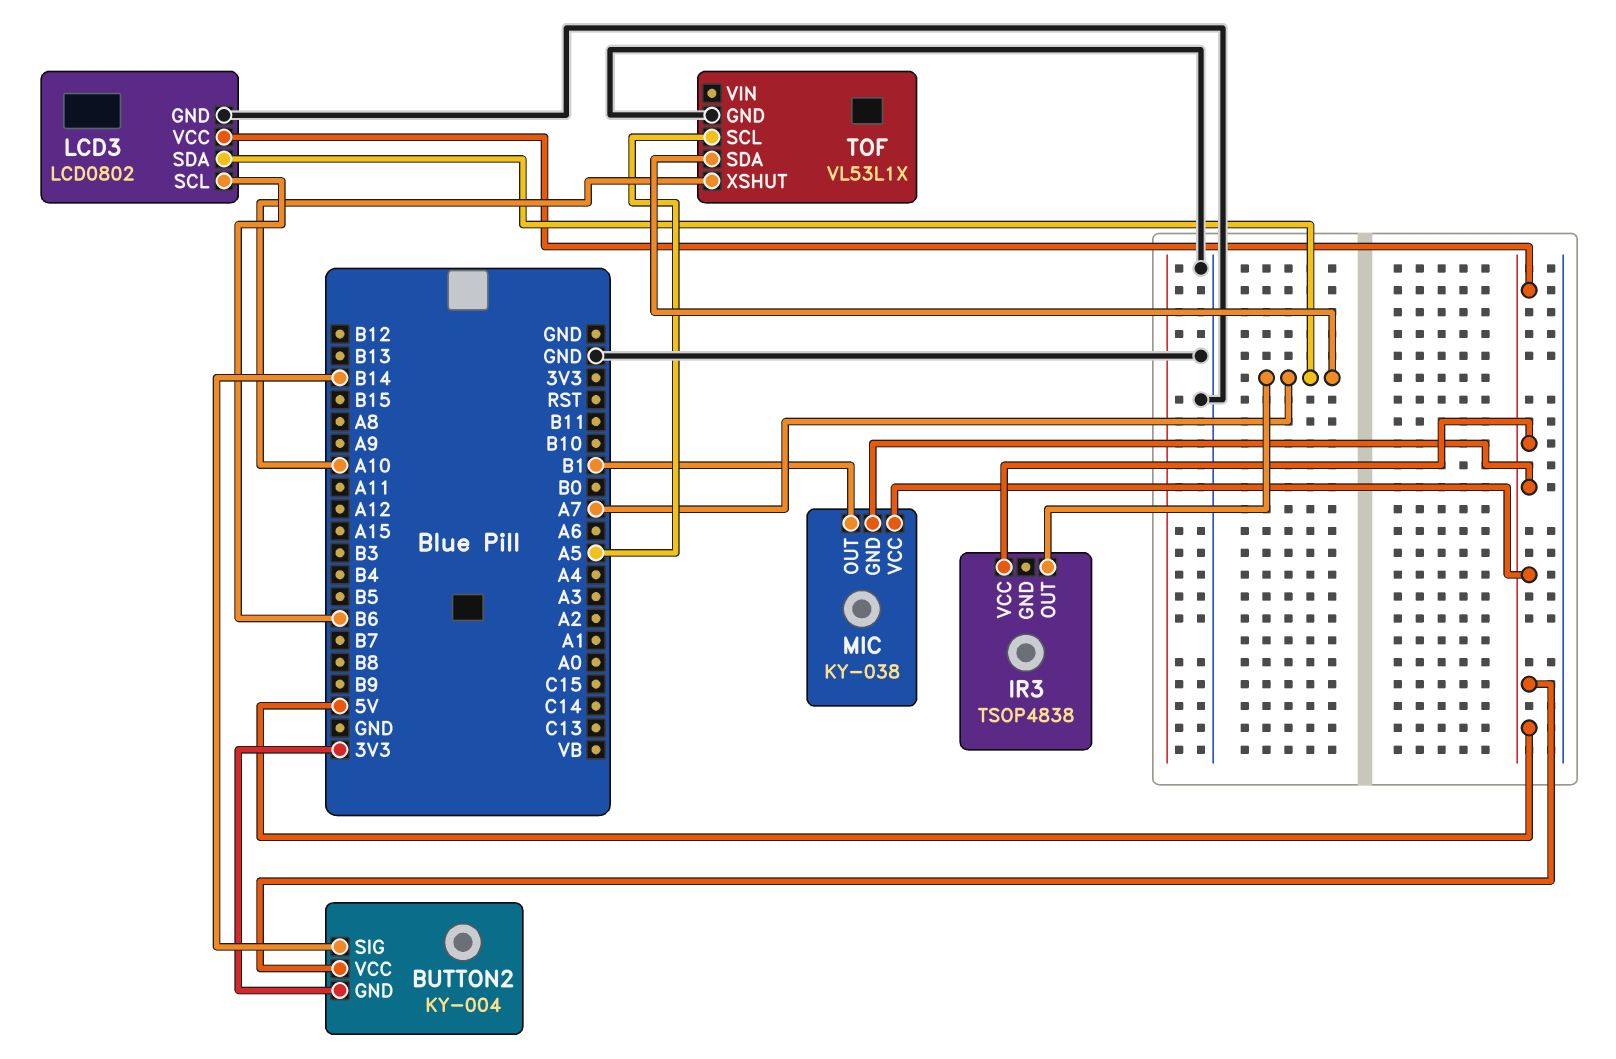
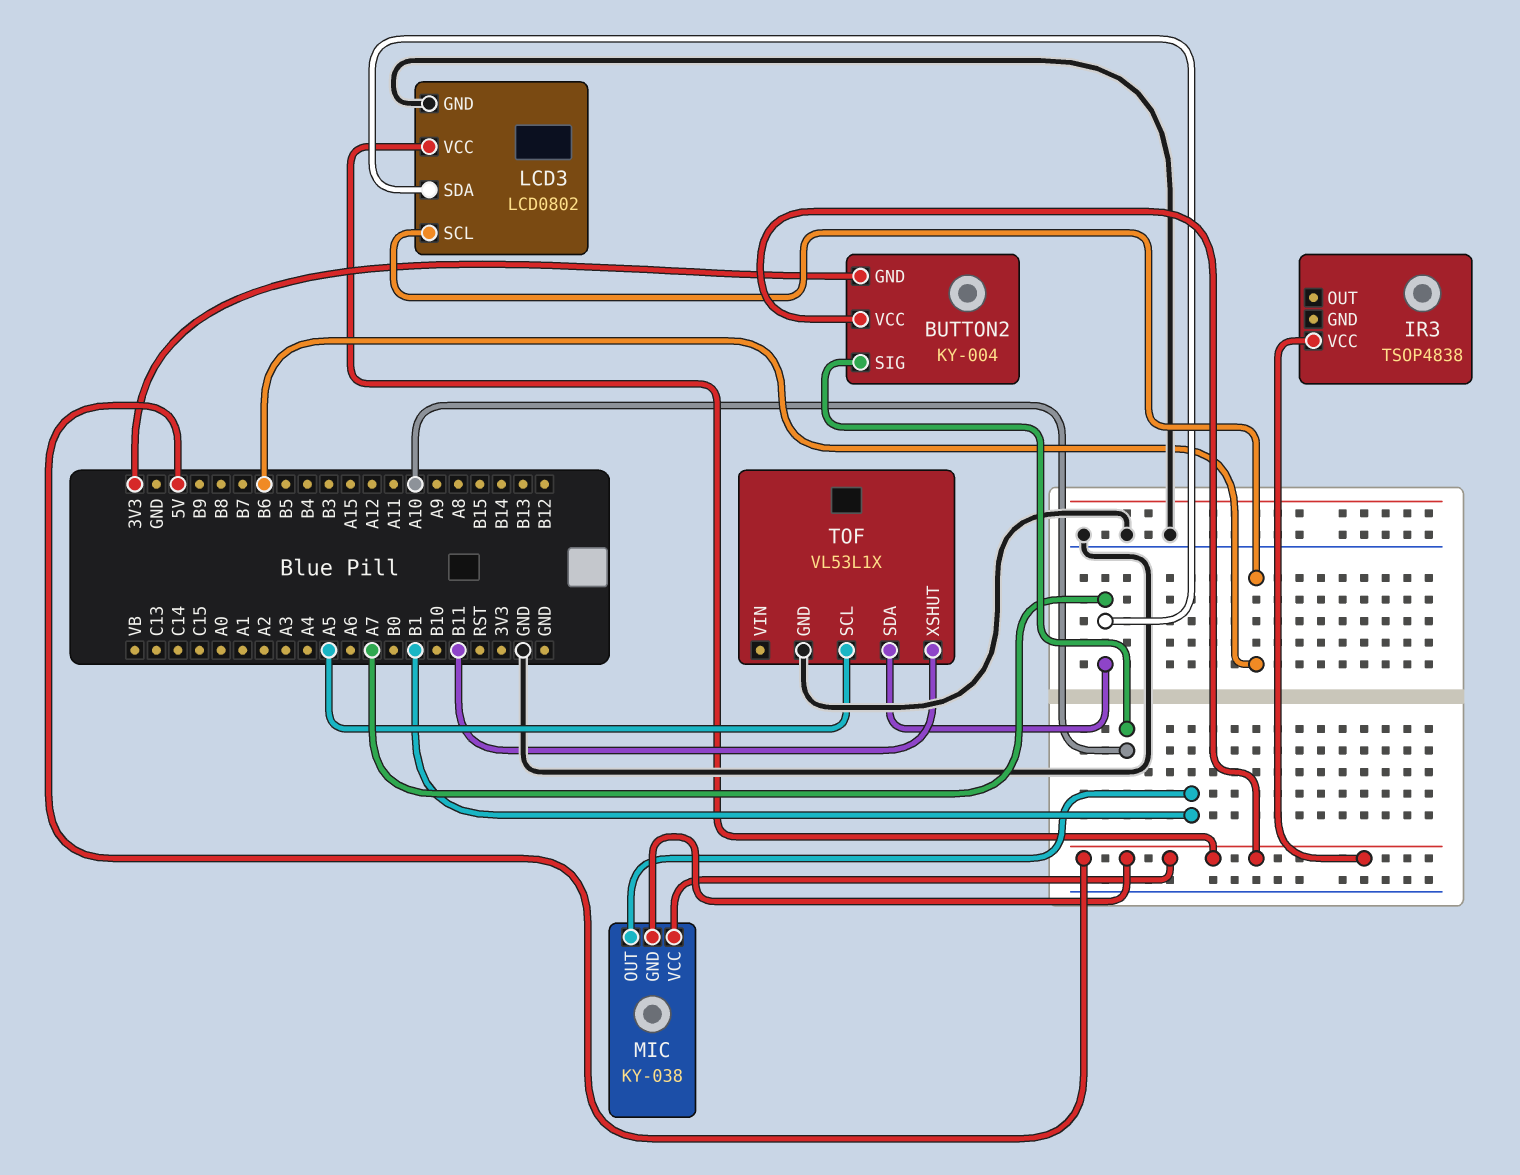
BUTTON2 pin SIG: B14 -> A10
IR3 pin OUT: A7 -> none
TOF pin XSHUT: A10 -> B11

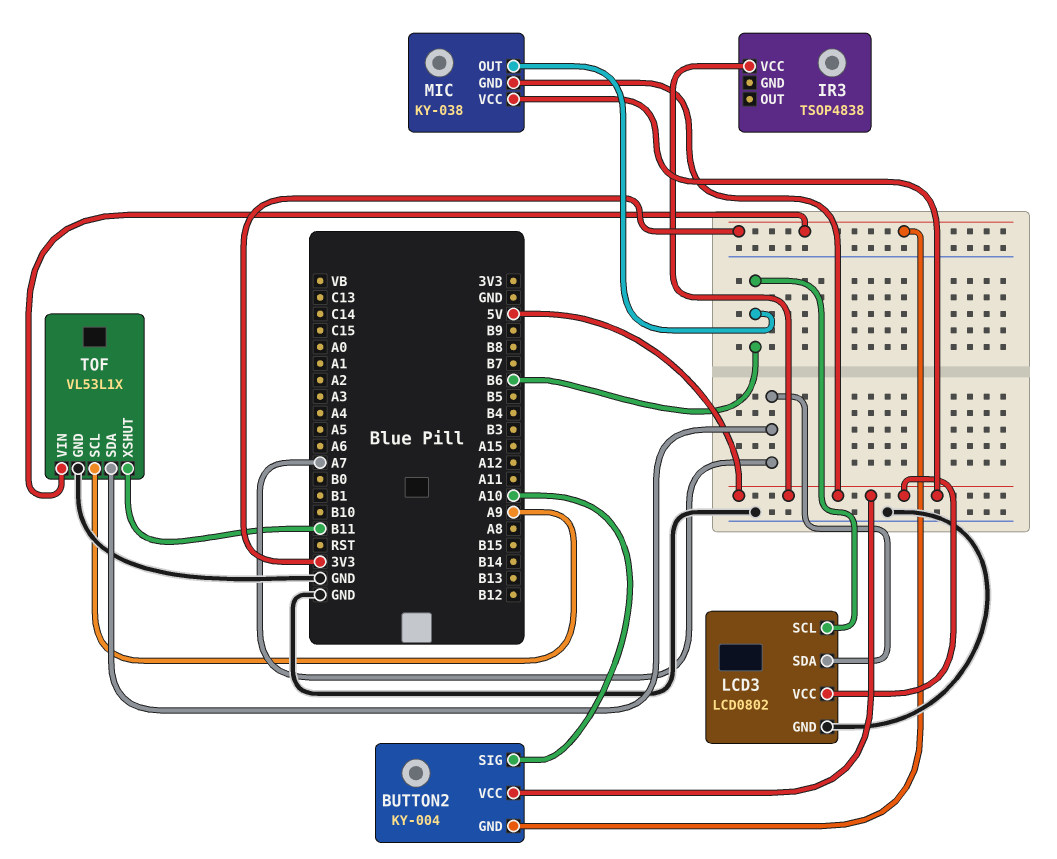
MIC pin OUT: B1 -> B6
TOF pin SCL: A5 -> A9
TOF pin VIN: none -> 3V3

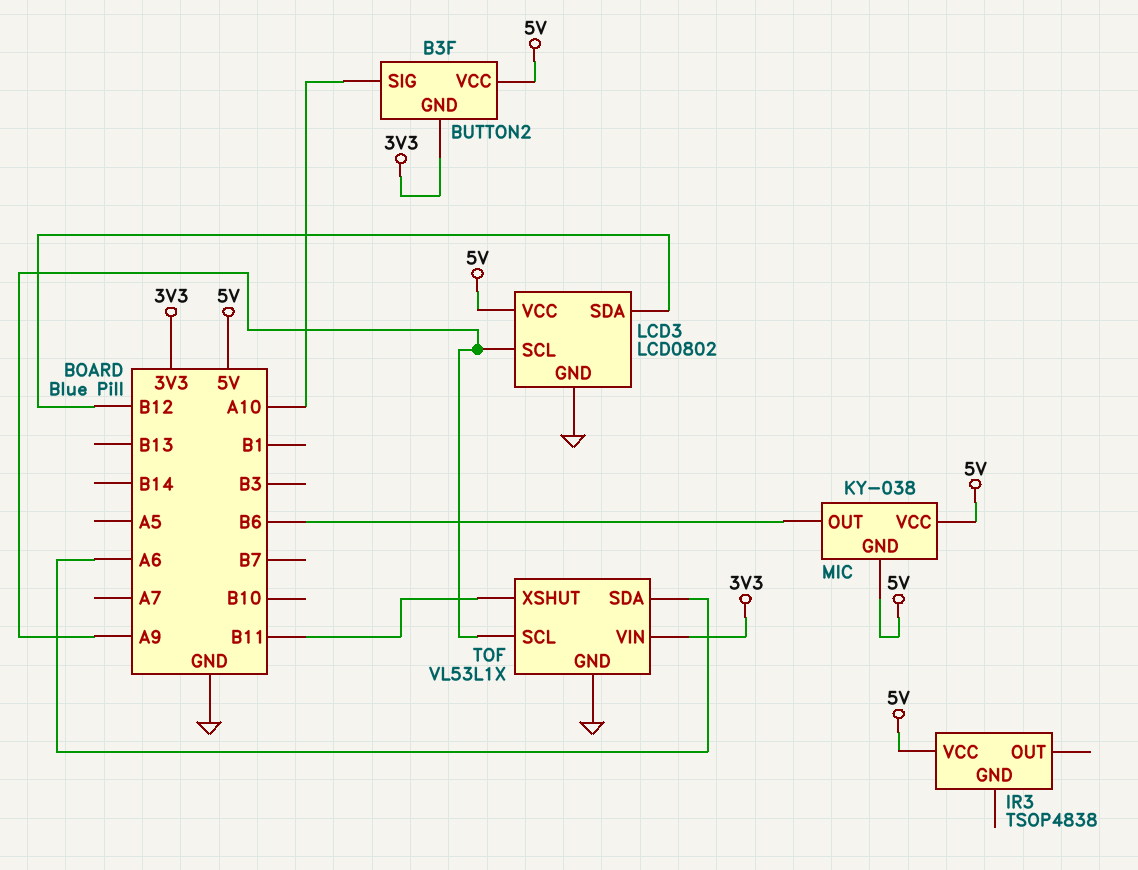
BUTTON2: KY-004 -> B3F
LCD3 pin SCL: B6 -> A9
LCD3 pin SDA: A7 -> B12
TOF pin SDA: A7 -> A6

